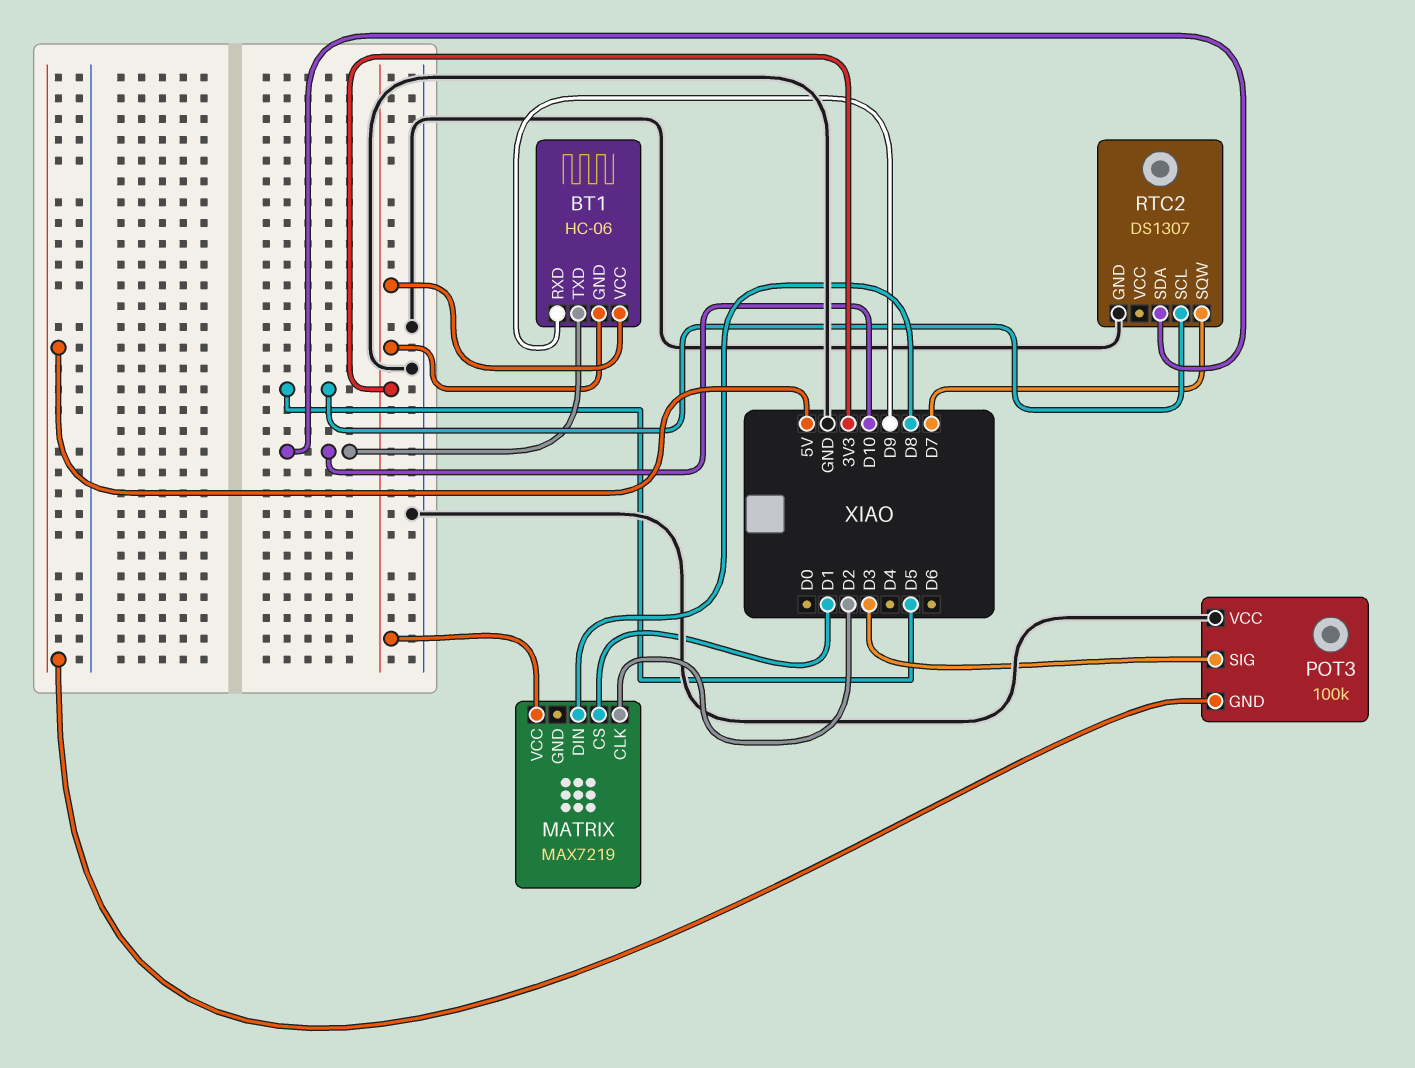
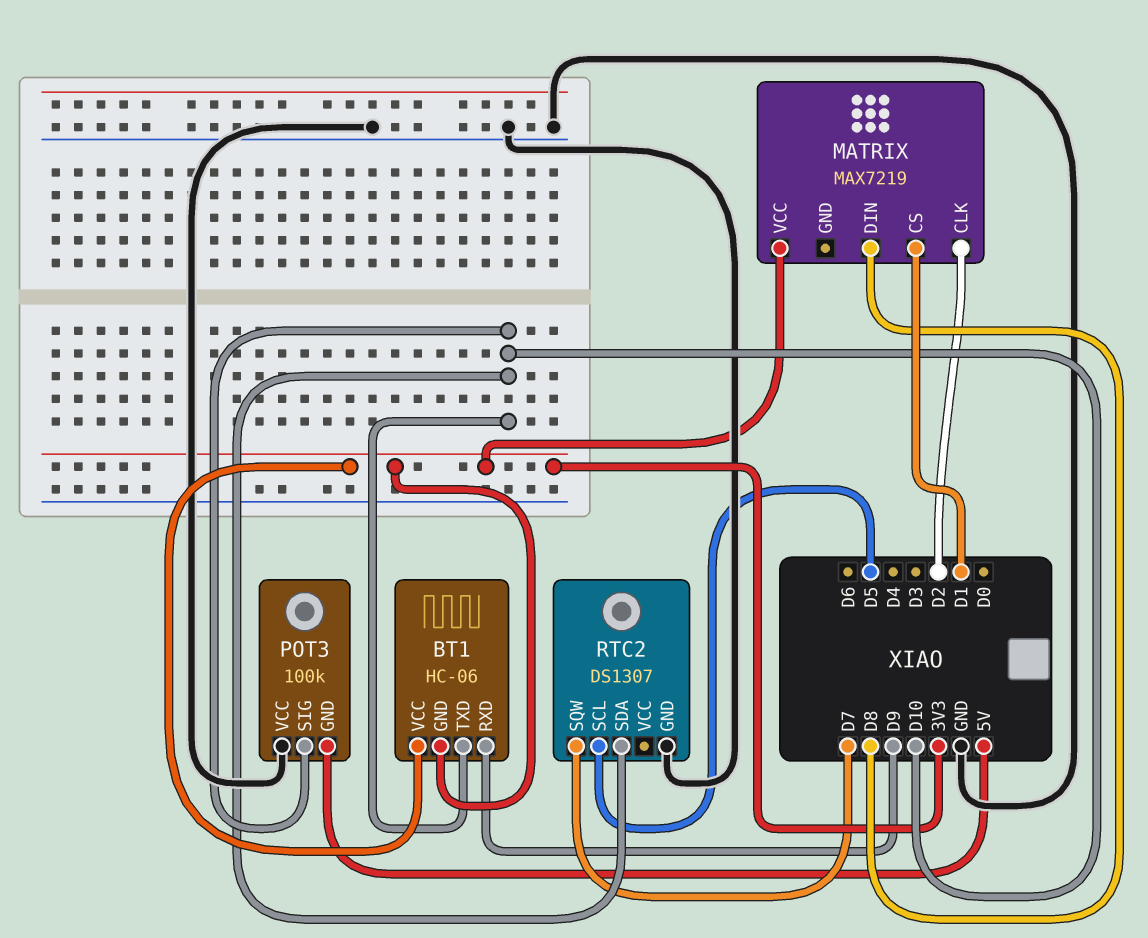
POT3 pin SIG: D3 -> D10

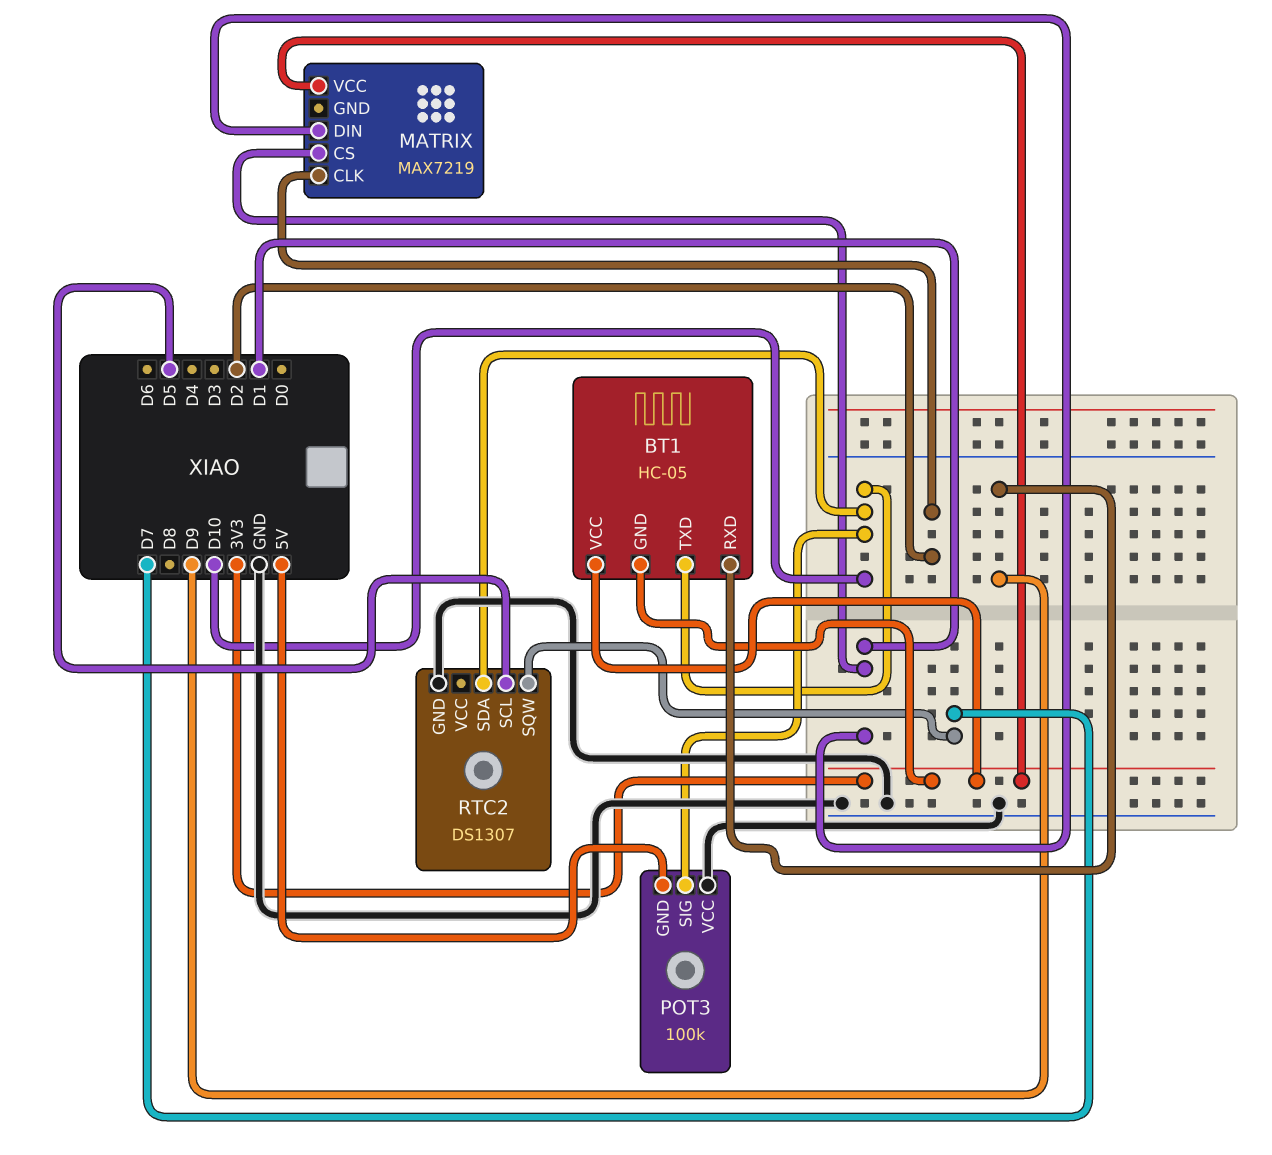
BT1: HC-06 -> HC-05
MATRIX pin DIN: D8 -> D1

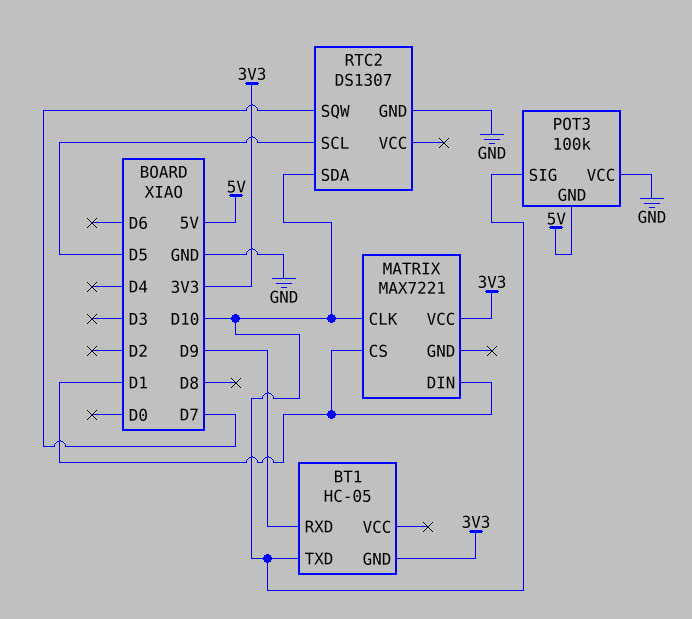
BT1 pin VCC: 3V3 -> none
MATRIX: MAX7219 -> MAX7221
MATRIX pin CLK: D2 -> D10

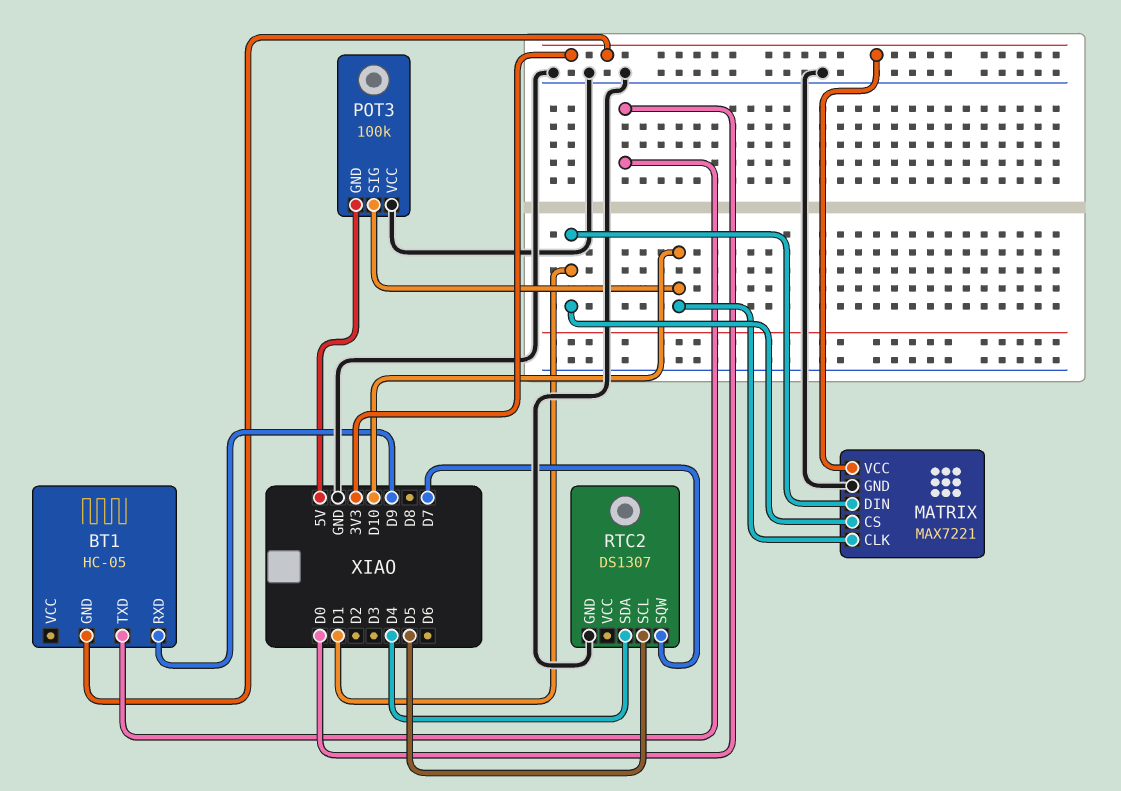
BT1 pin TXD: D10 -> D0
MATRIX pin GND: none -> GND
RTC2 pin SDA: D10 -> D4

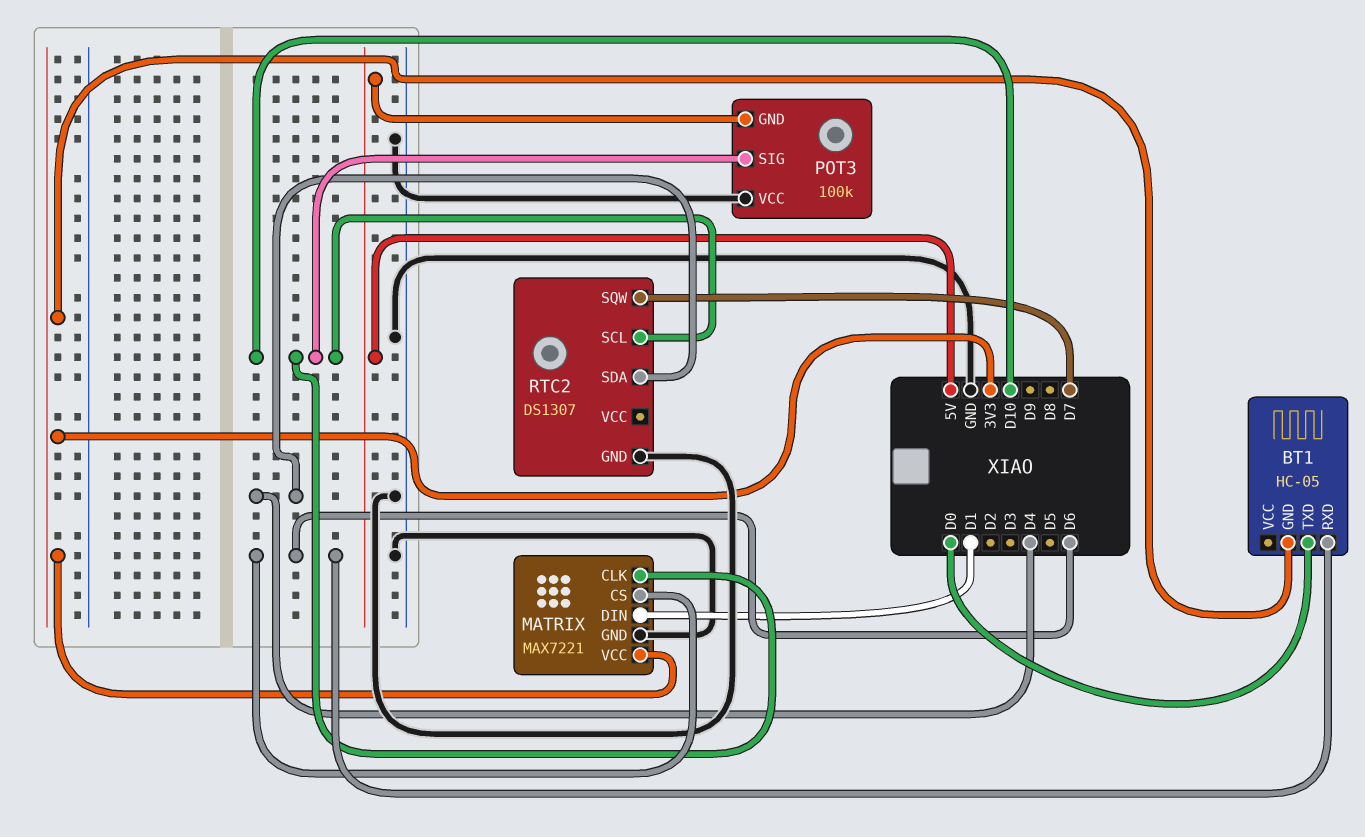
BT1 pin RXD: D9 -> D6
MATRIX pin CS: D1 -> D6
RTC2 pin SCL: D5 -> D10

